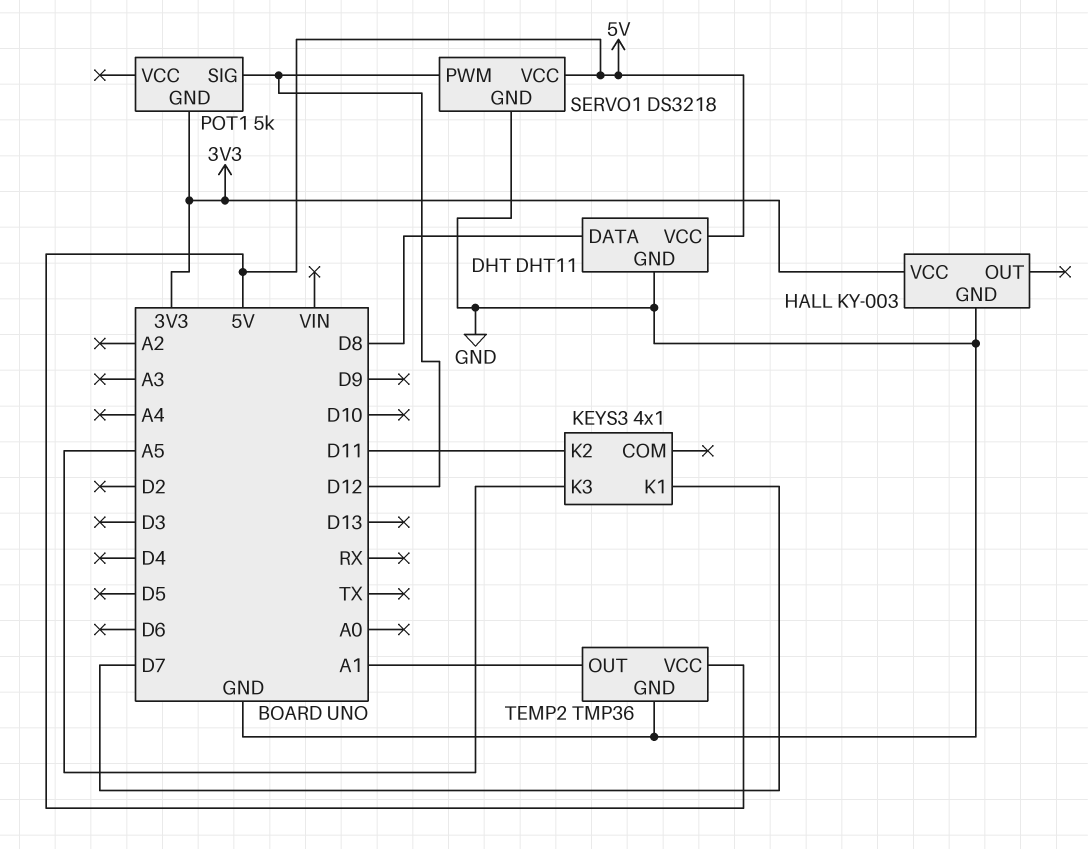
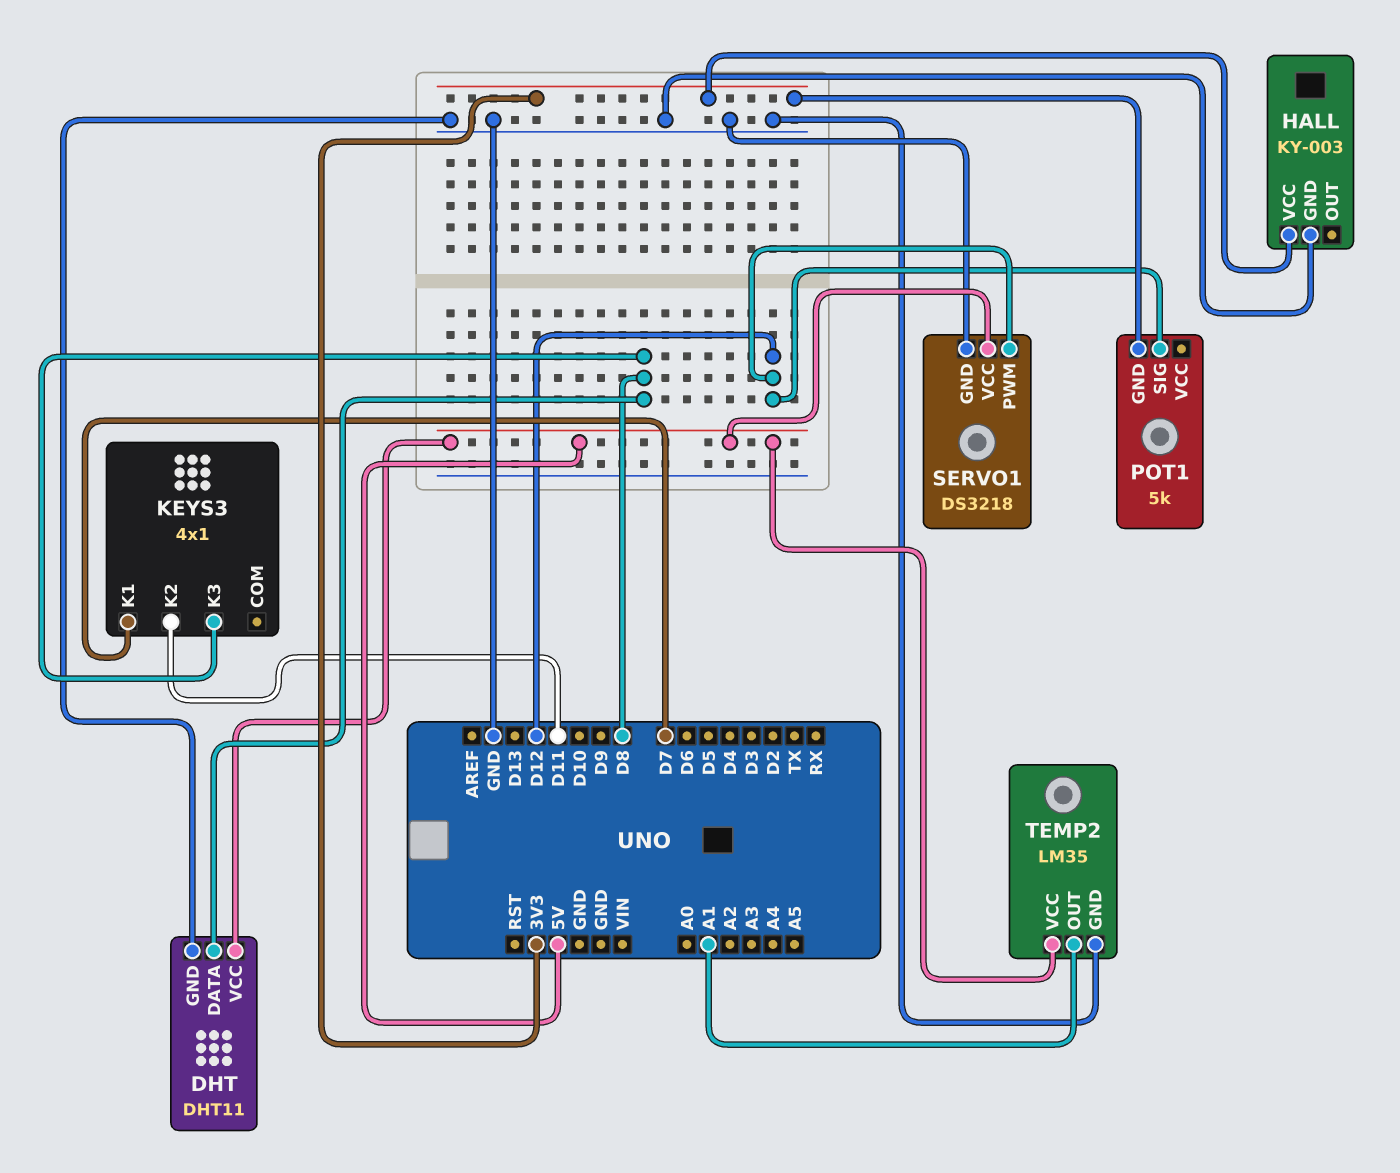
KEYS3 pin K3: A5 -> D8
TEMP2: TMP36 -> LM35

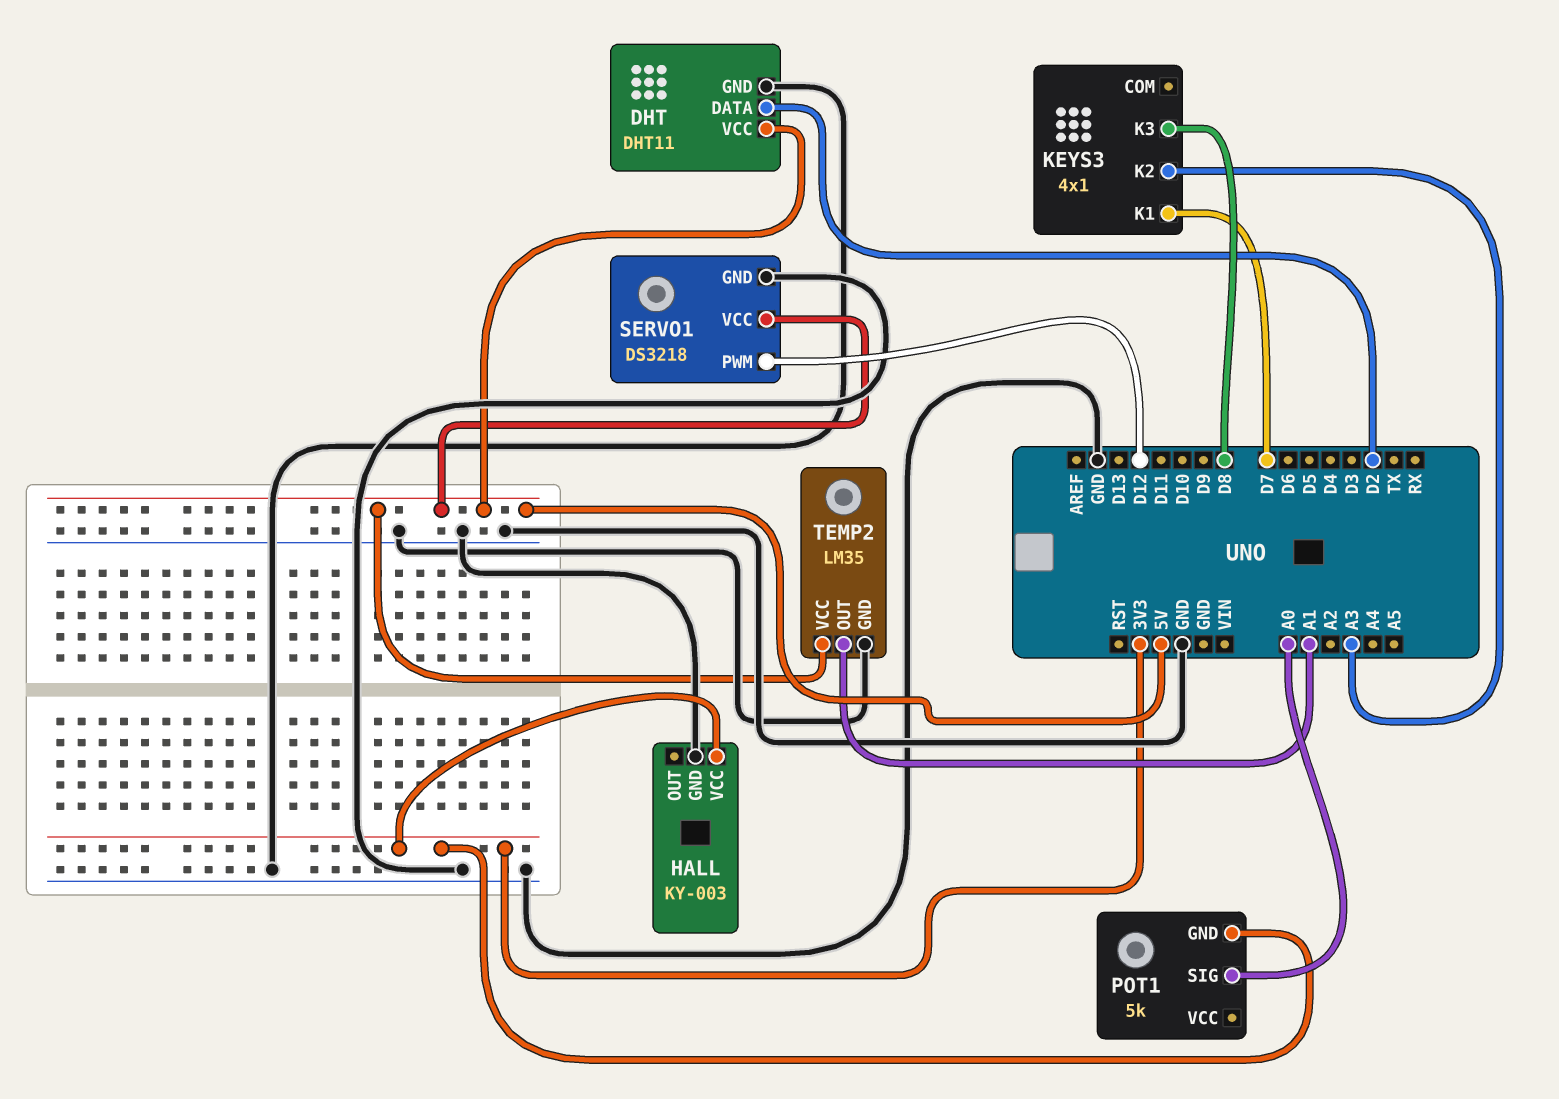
DHT pin DATA: D8 -> D2
KEYS3 pin K2: D11 -> A3
POT1 pin SIG: D12 -> A0

